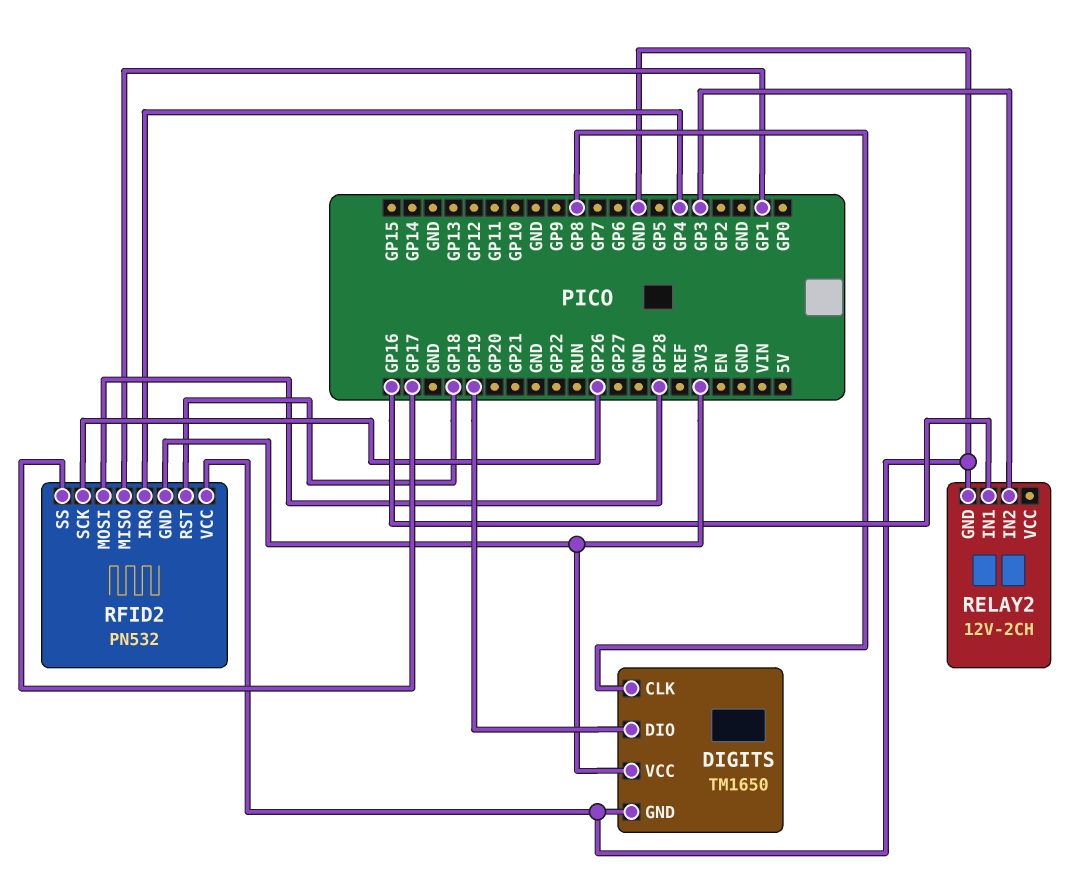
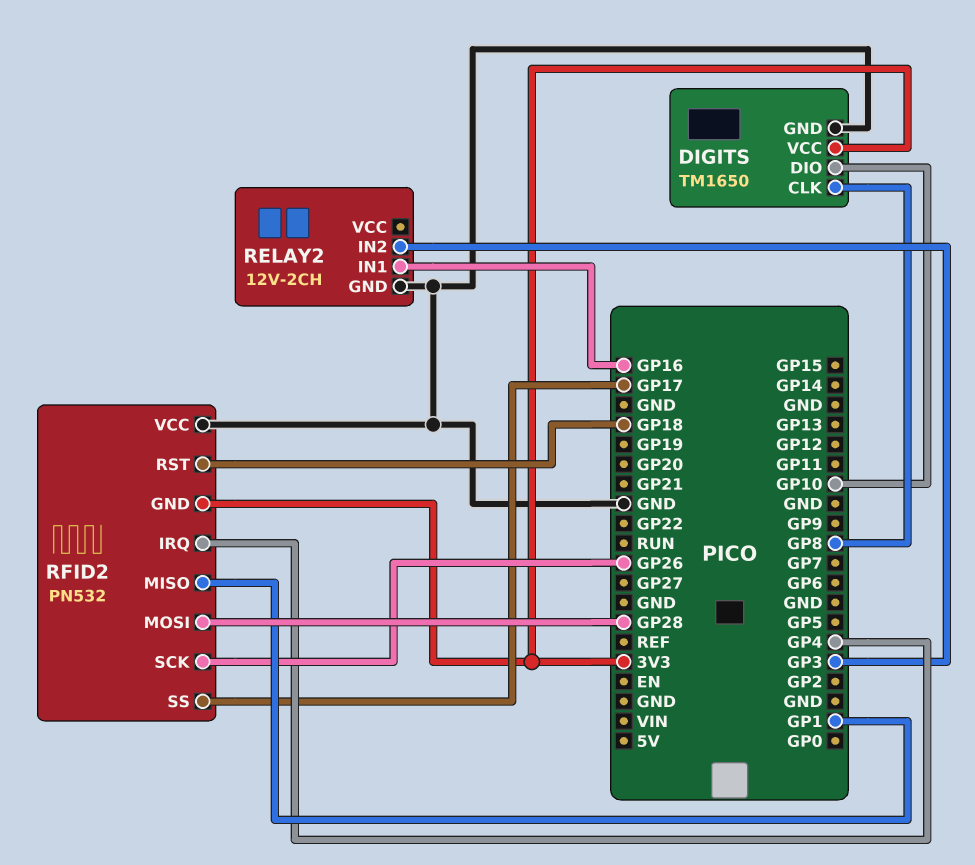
DIGITS pin DIO: GP19 -> GP10

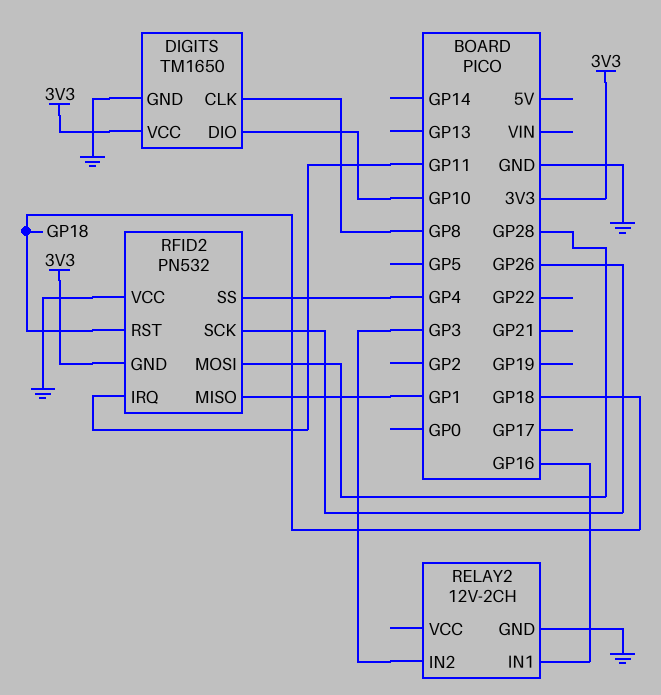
RFID2 pin IRQ: GP4 -> GP11
RFID2 pin SS: GP17 -> GP4

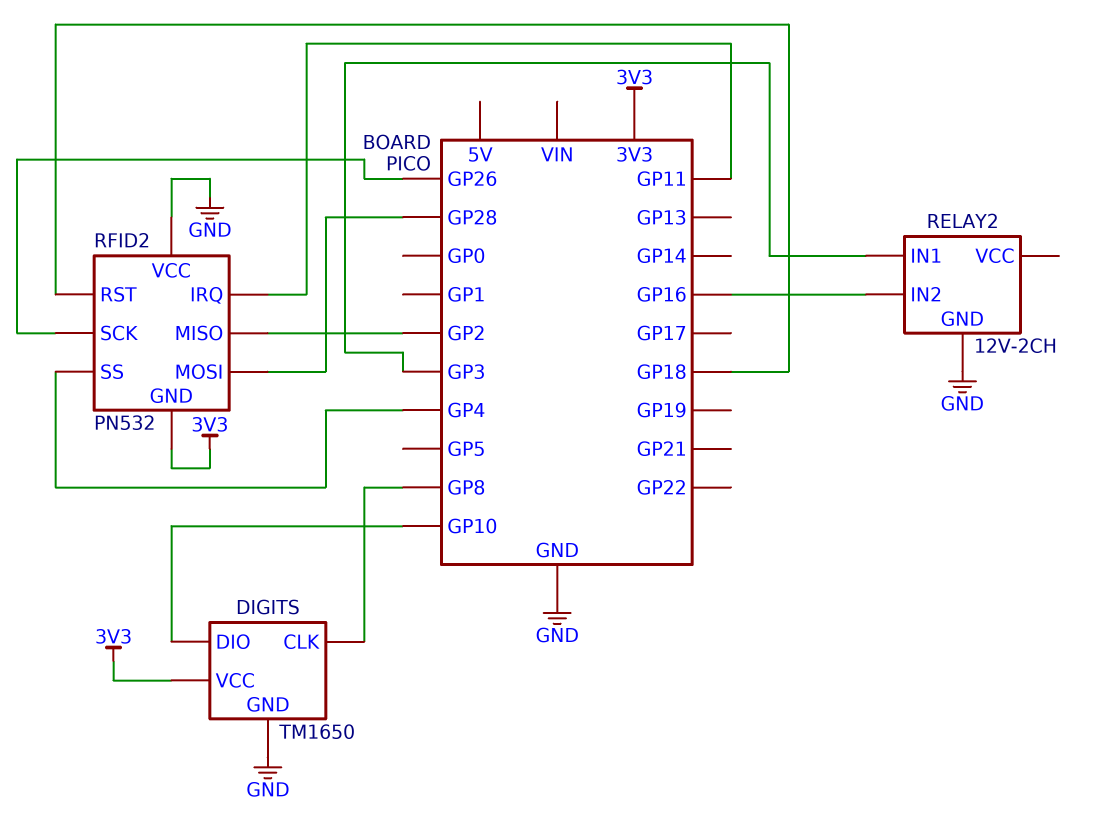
RELAY2 pin IN1: GP16 -> GP3
RELAY2 pin IN2: GP3 -> GP16
RFID2 pin MISO: GP1 -> GP2

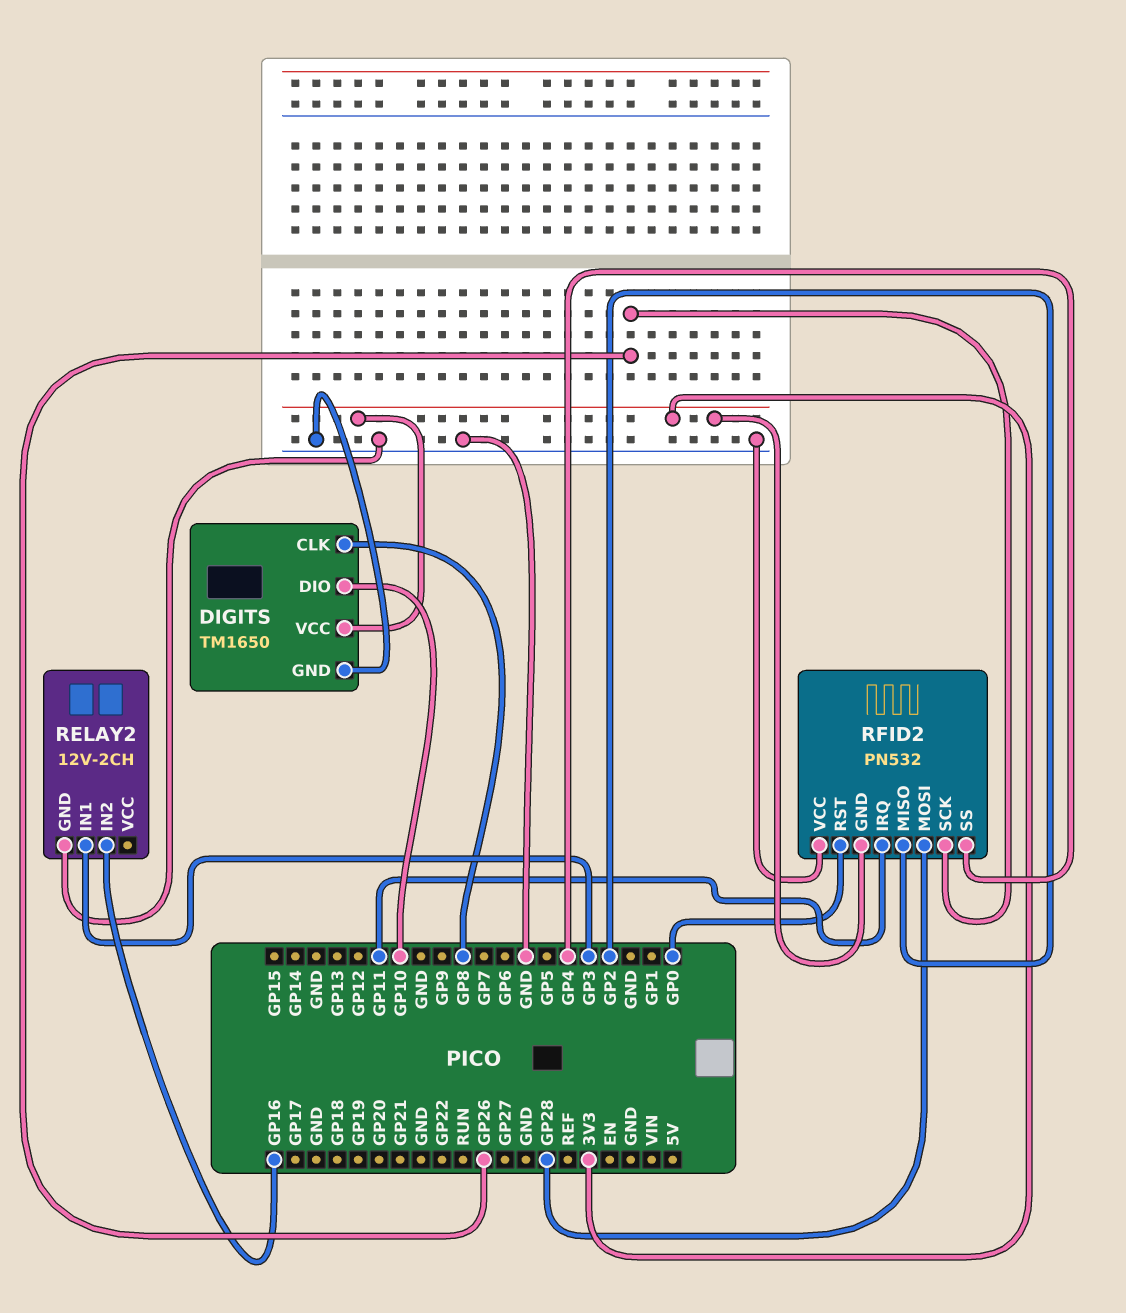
RFID2 pin RST: GP18 -> GP0

